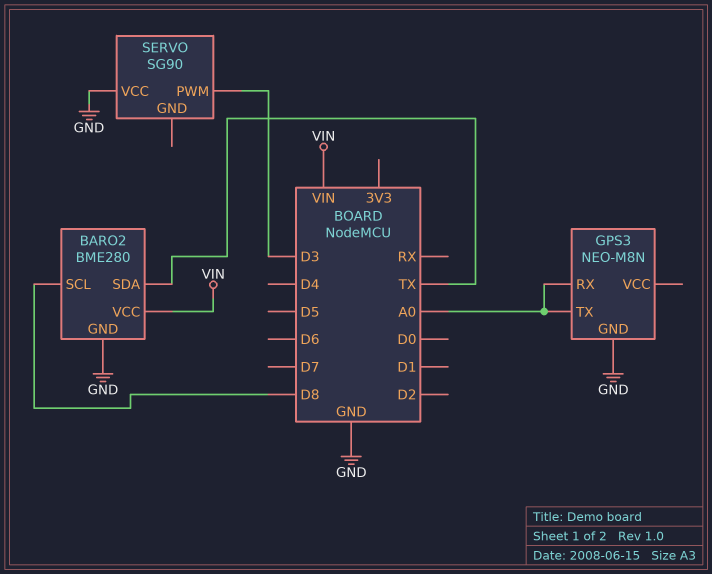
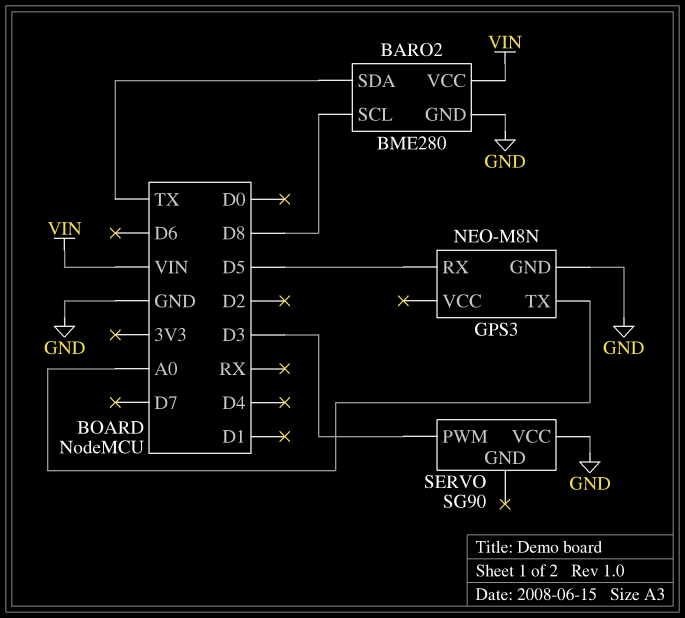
GPS3 pin RX: A0 -> D5

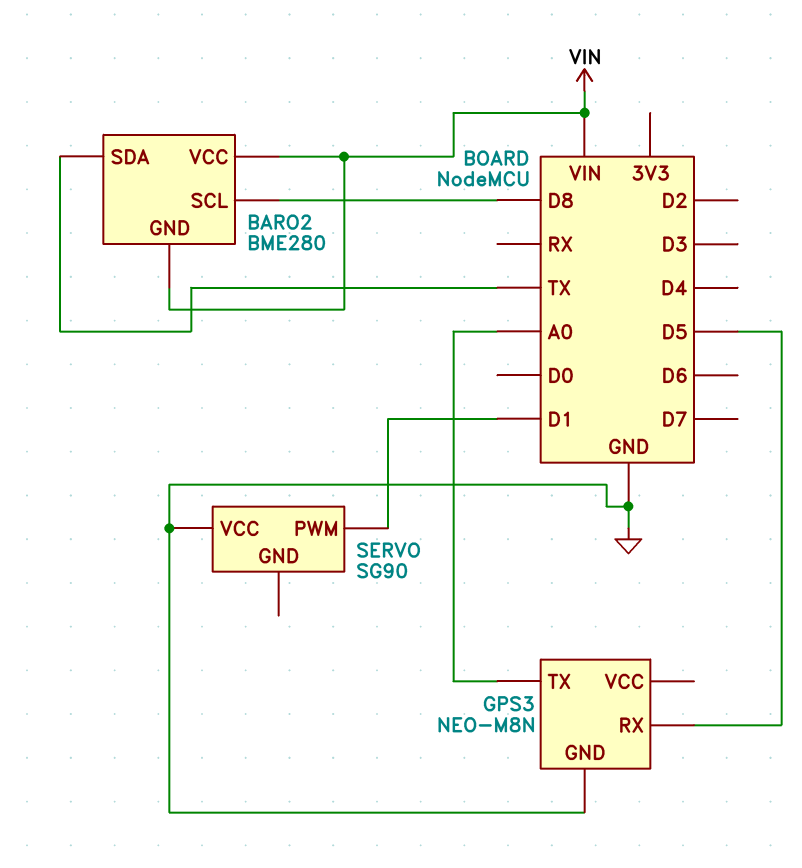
BARO2 pin GND: GND -> VIN
SERVO pin PWM: D3 -> D1

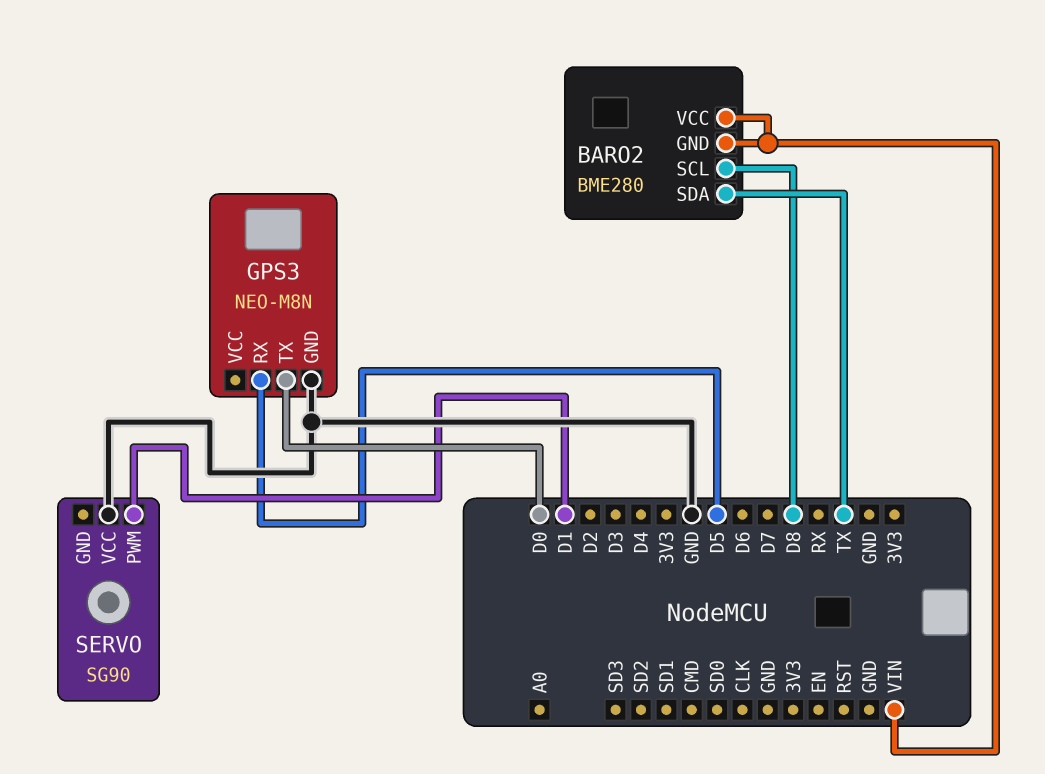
GPS3 pin TX: A0 -> D0

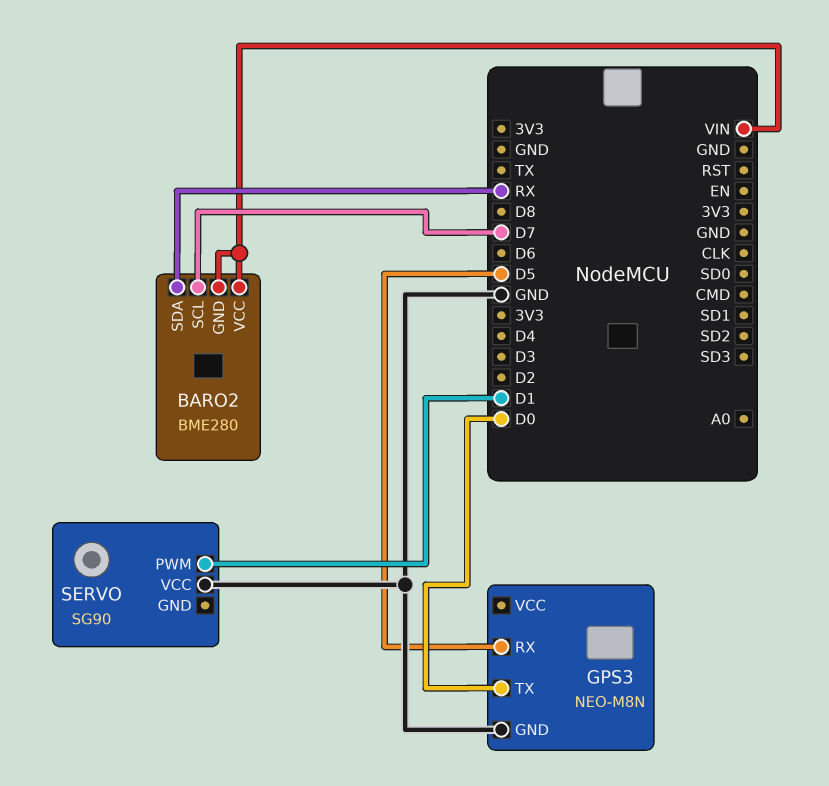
BARO2 pin SCL: D8 -> D7
BARO2 pin SDA: TX -> RX

